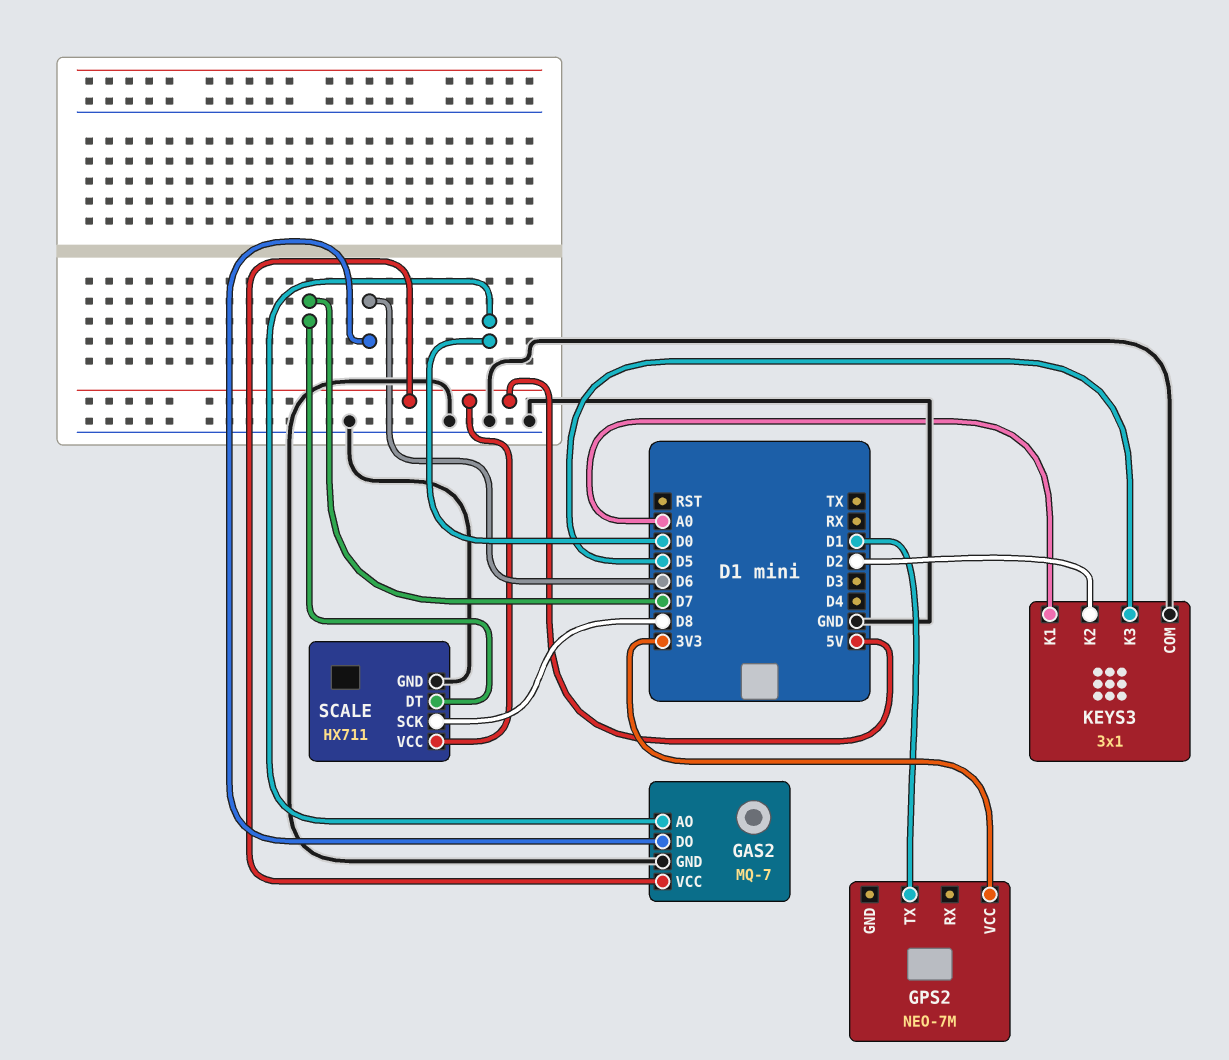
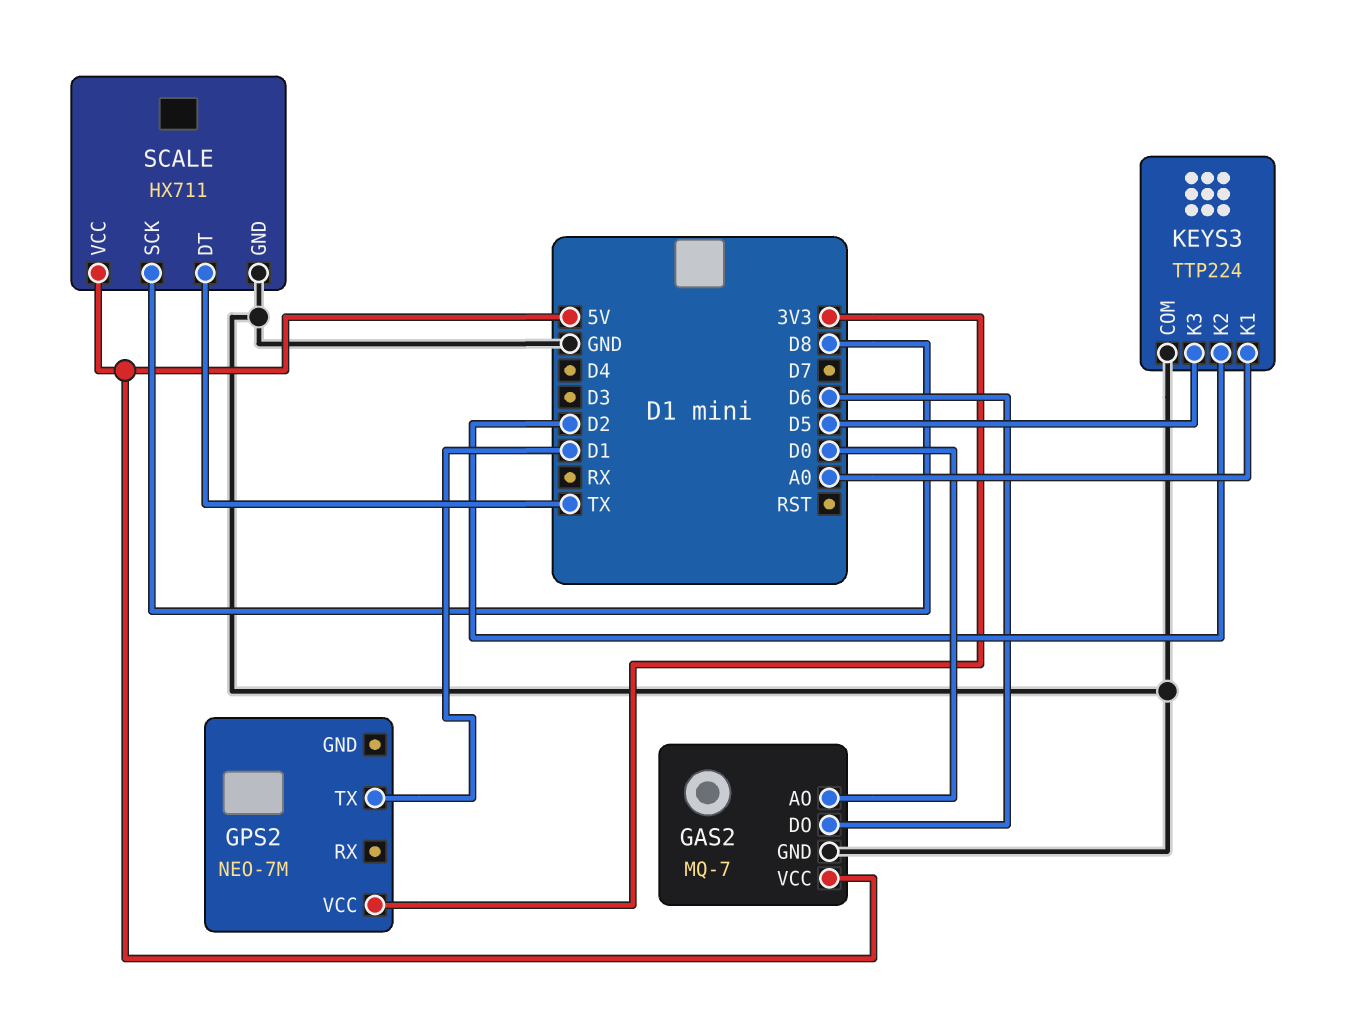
KEYS3: 3x1 -> TTP224
SCALE pin DT: D7 -> TX

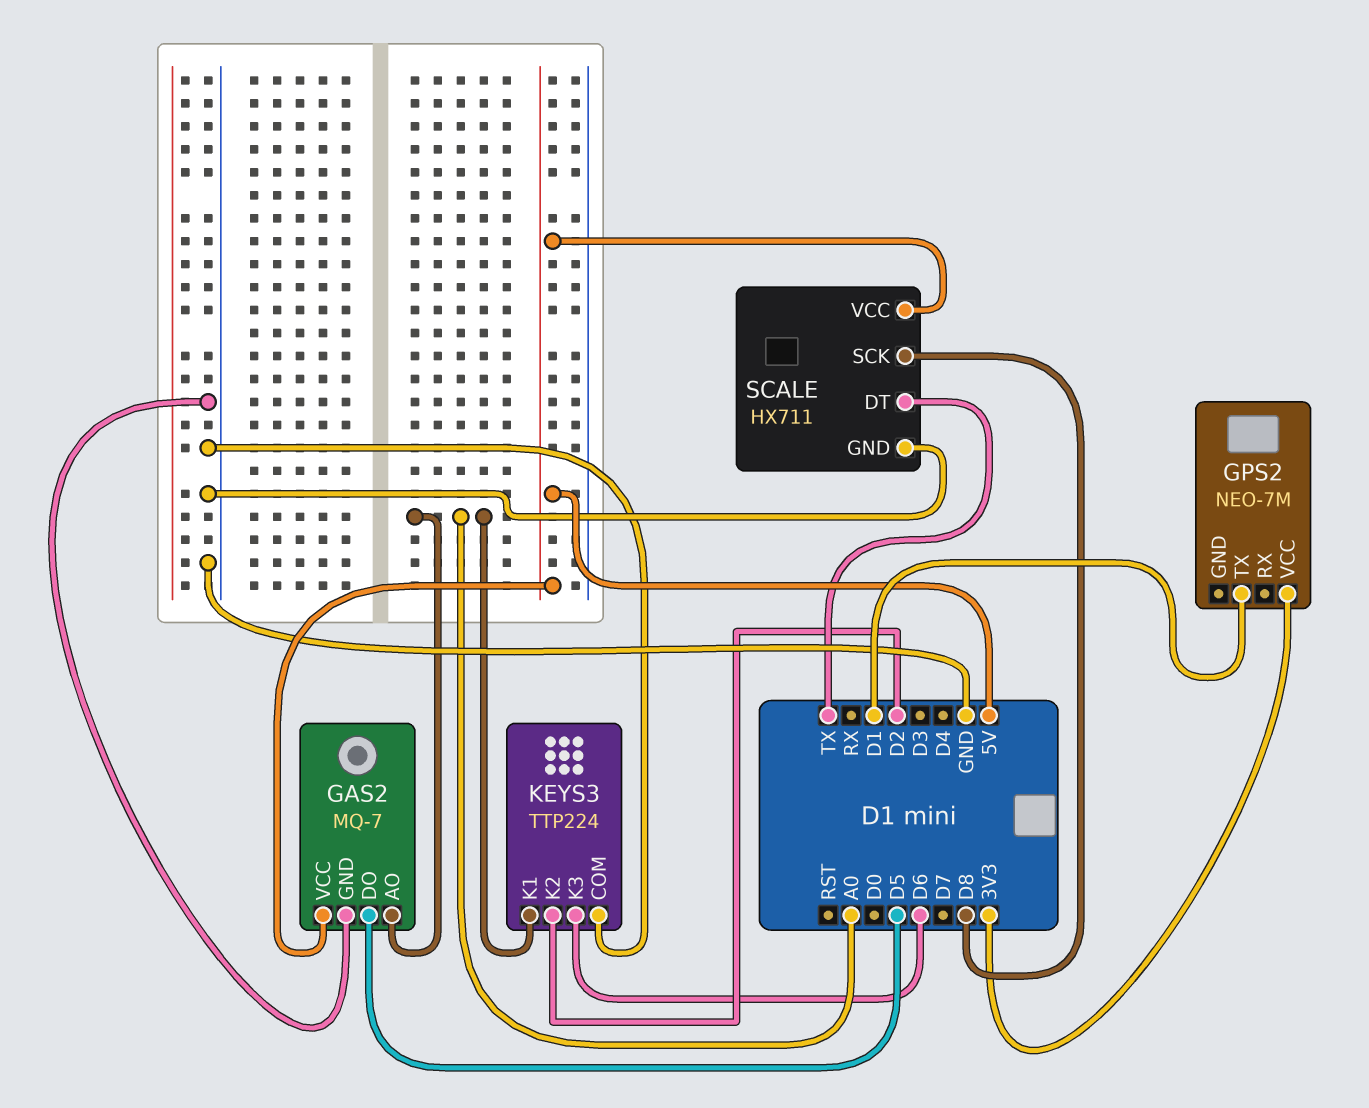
GAS2 pin AO: D0 -> A0
GAS2 pin DO: D6 -> D5
KEYS3 pin K3: D5 -> D6

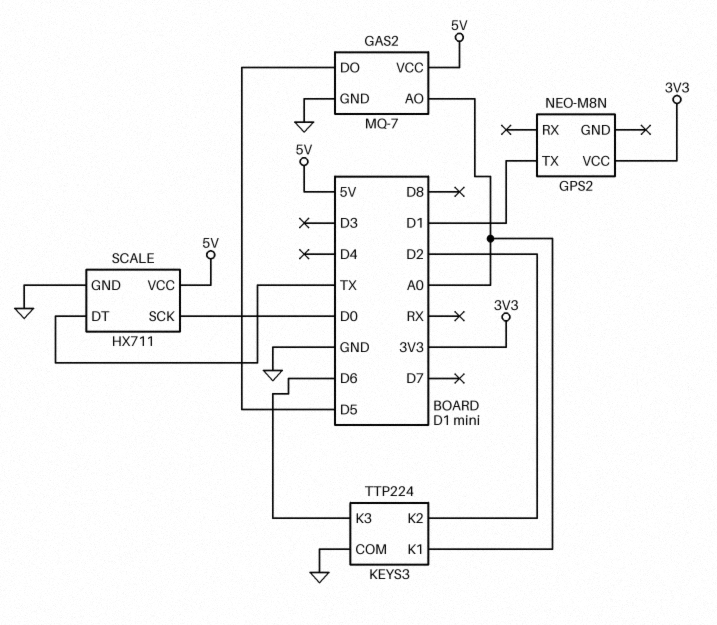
GPS2: NEO-7M -> NEO-M8N
SCALE pin SCK: D8 -> D0

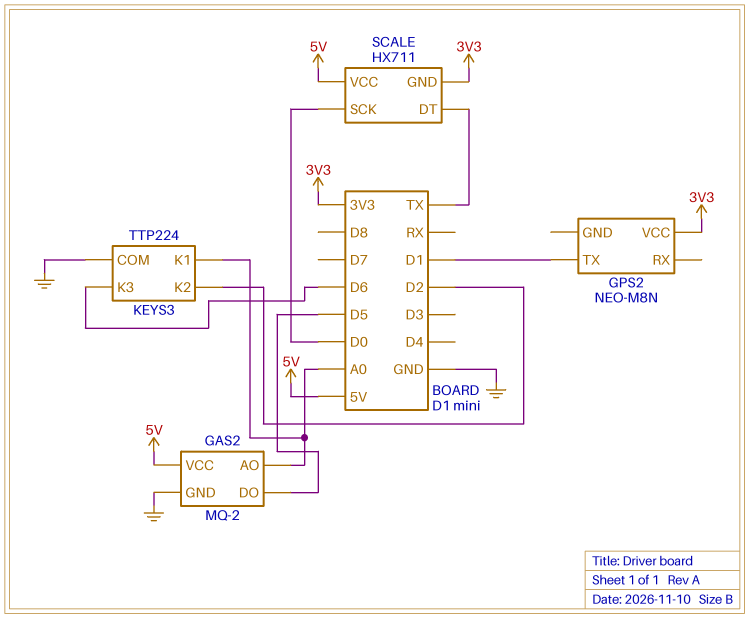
GAS2: MQ-7 -> MQ-2
SCALE pin GND: GND -> 3V3

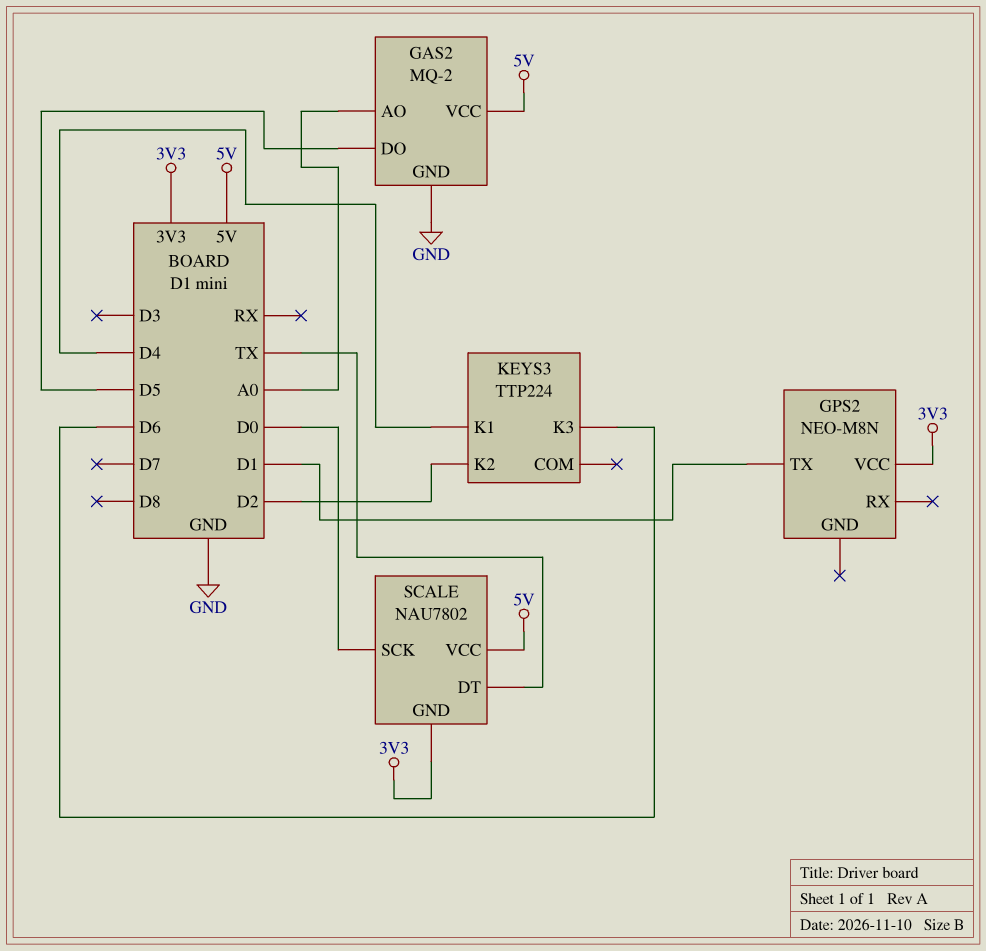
KEYS3 pin COM: GND -> none
KEYS3 pin K1: A0 -> D4
SCALE: HX711 -> NAU7802

